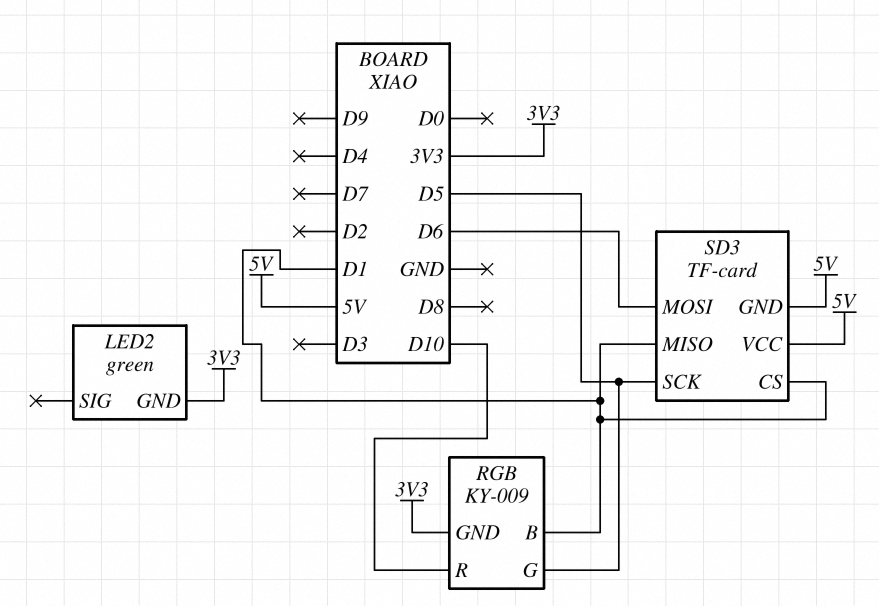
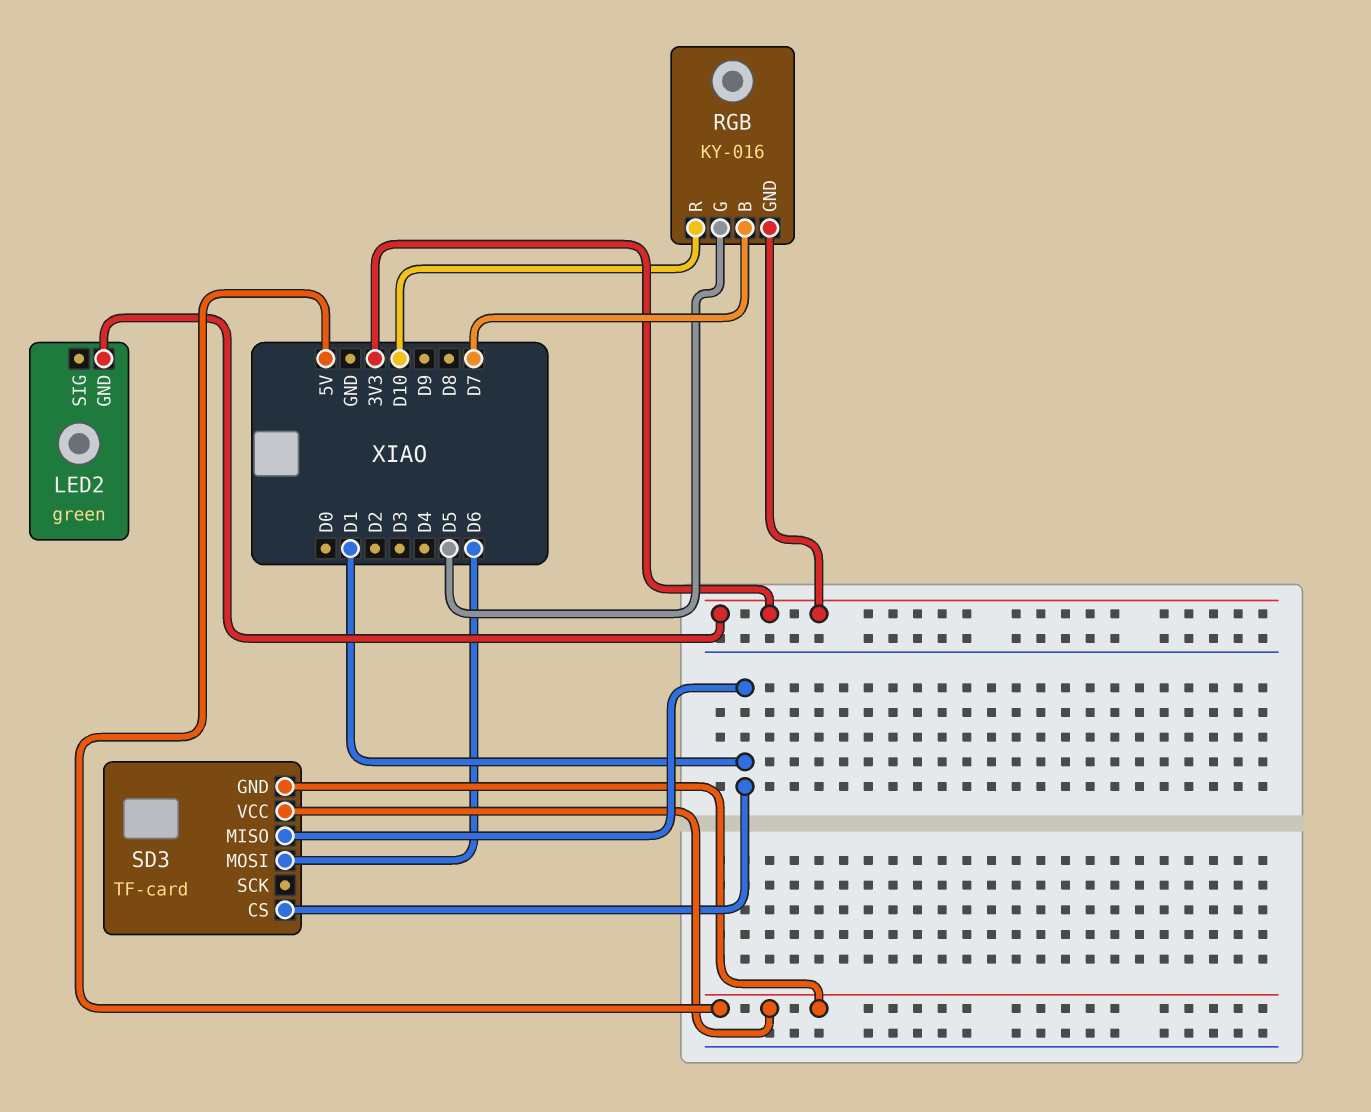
RGB: KY-009 -> KY-016
RGB pin B: D1 -> D7
SD3 pin SCK: D5 -> none

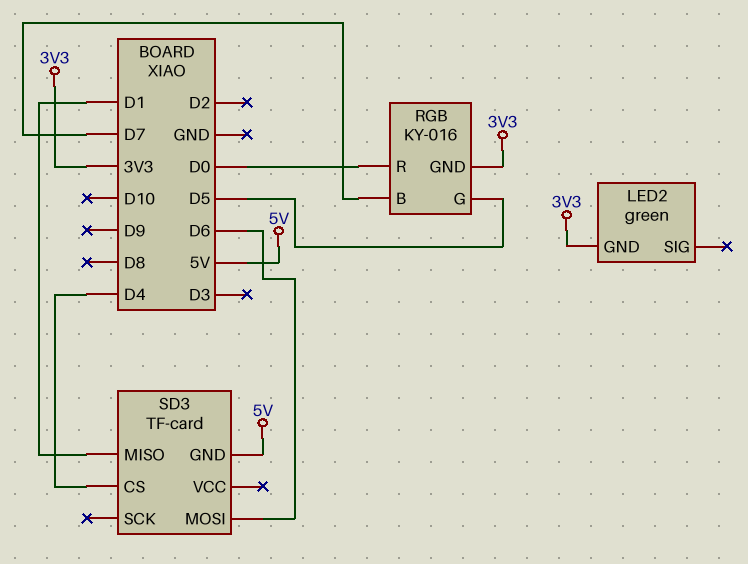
RGB pin R: D10 -> D0
SD3 pin CS: D1 -> D4
SD3 pin VCC: 5V -> none

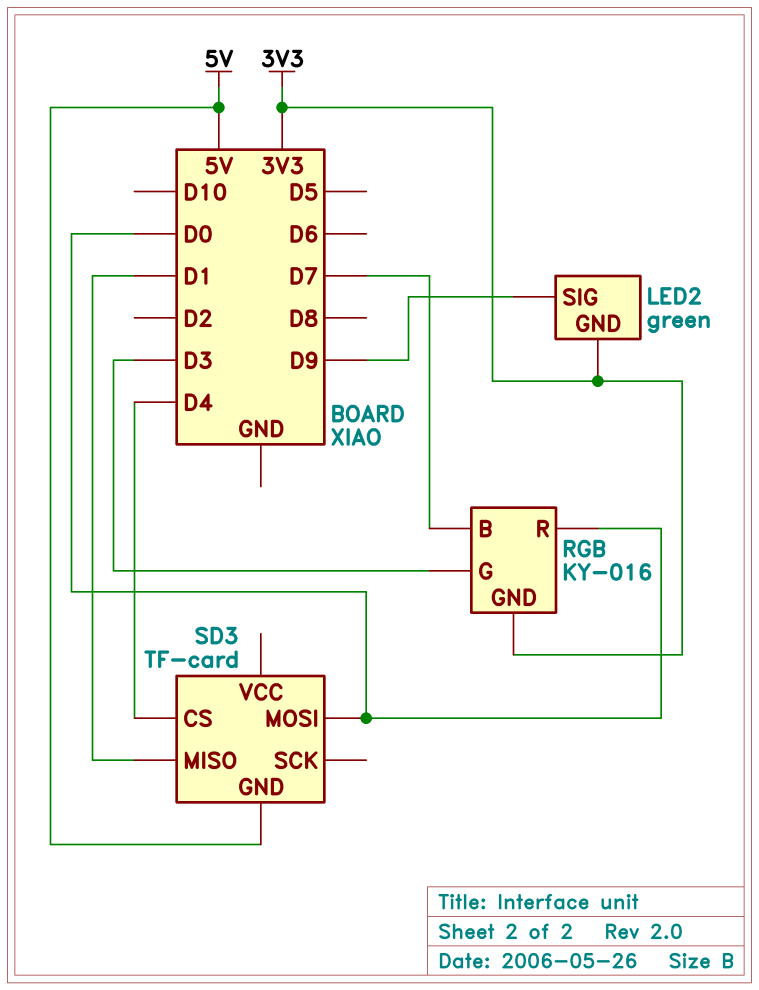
LED2 pin SIG: none -> D9
RGB pin G: D5 -> D3
SD3 pin MOSI: D6 -> D0

